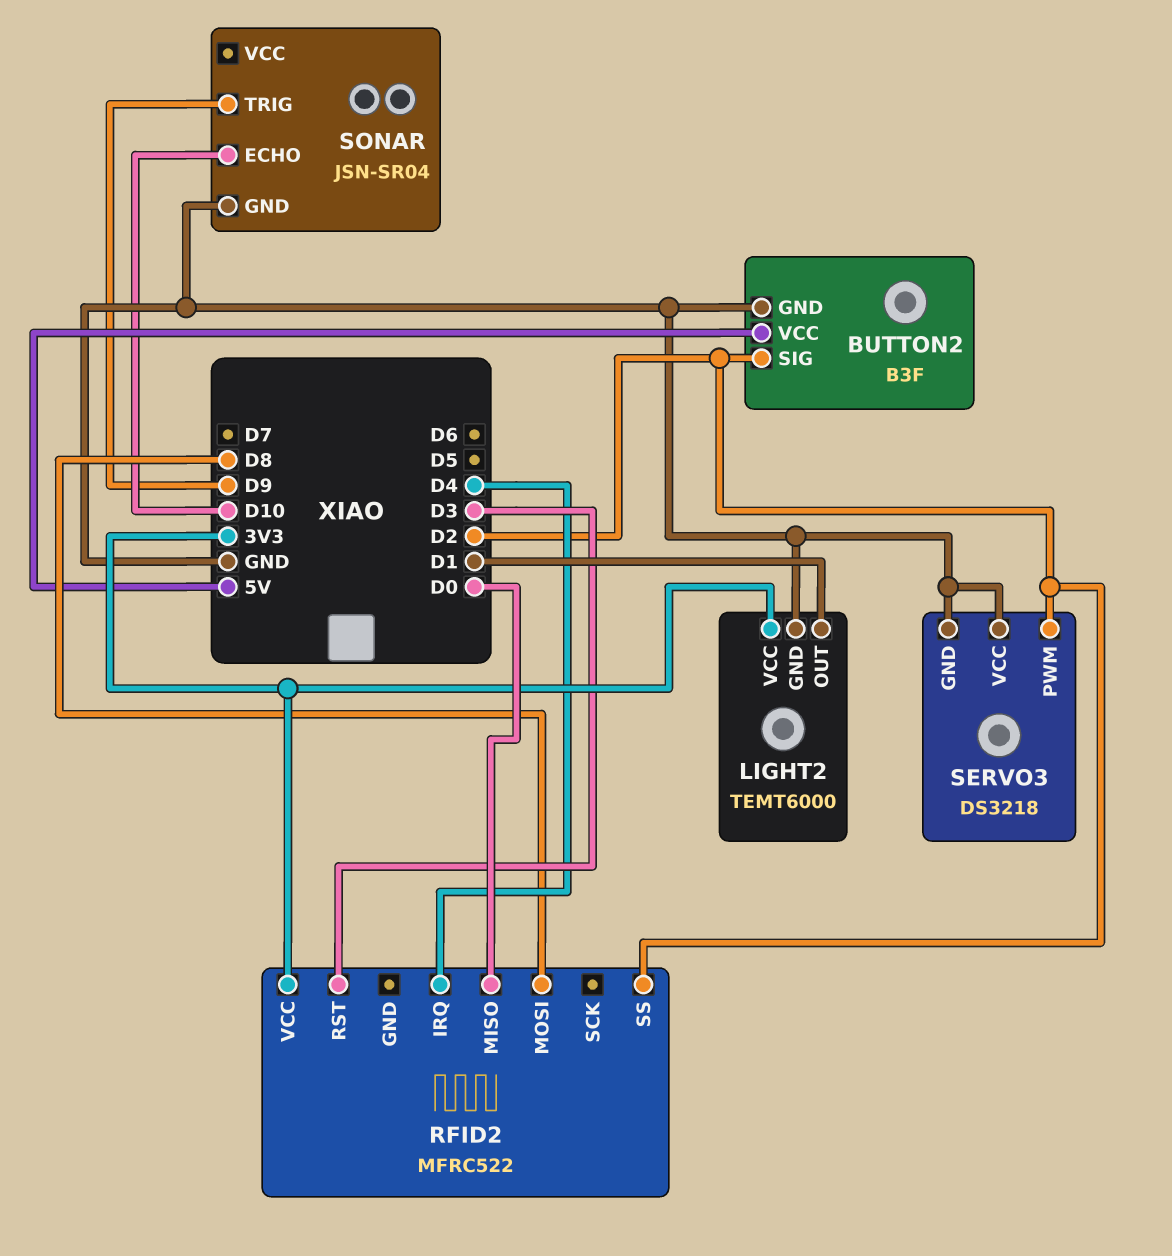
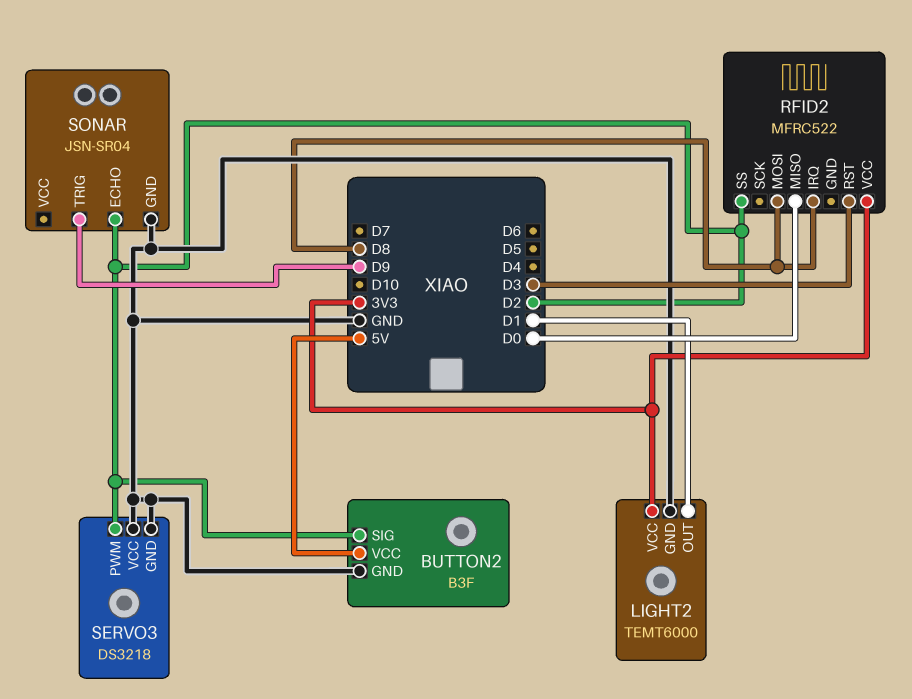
RFID2 pin IRQ: D4 -> D8
SONAR pin ECHO: D10 -> D2

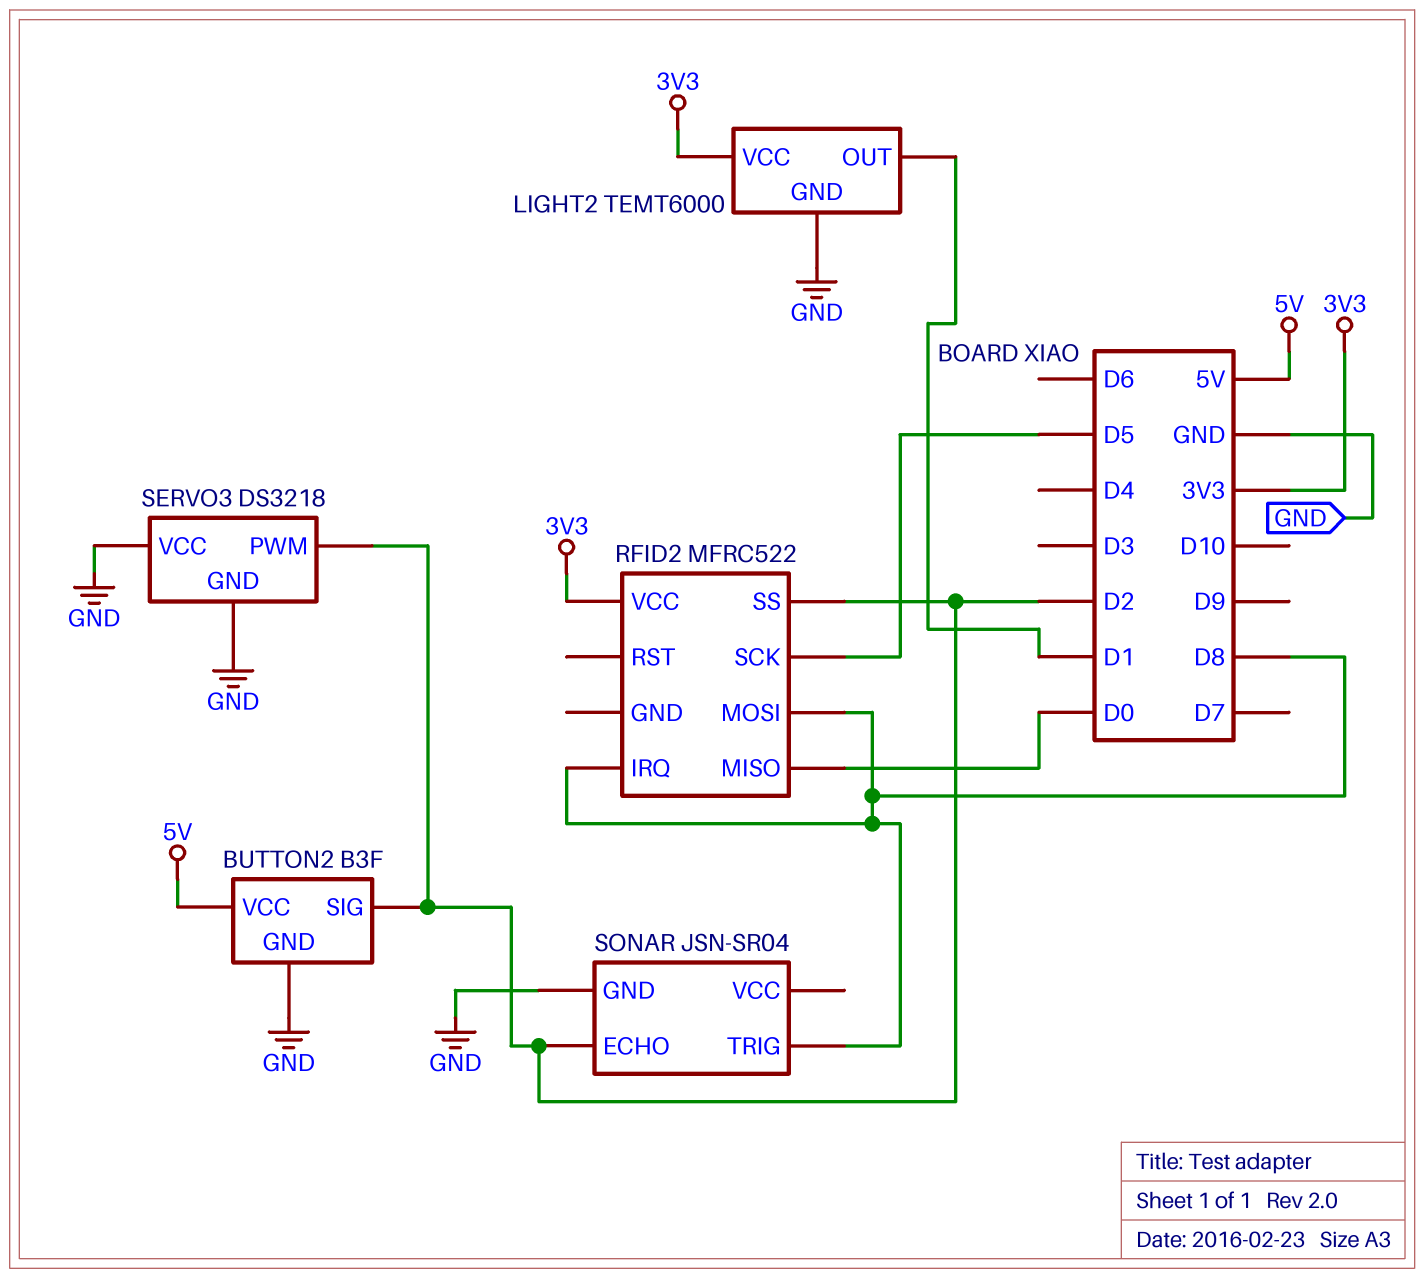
RFID2 pin RST: D3 -> none
RFID2 pin SCK: none -> D5
SONAR pin TRIG: D9 -> D8

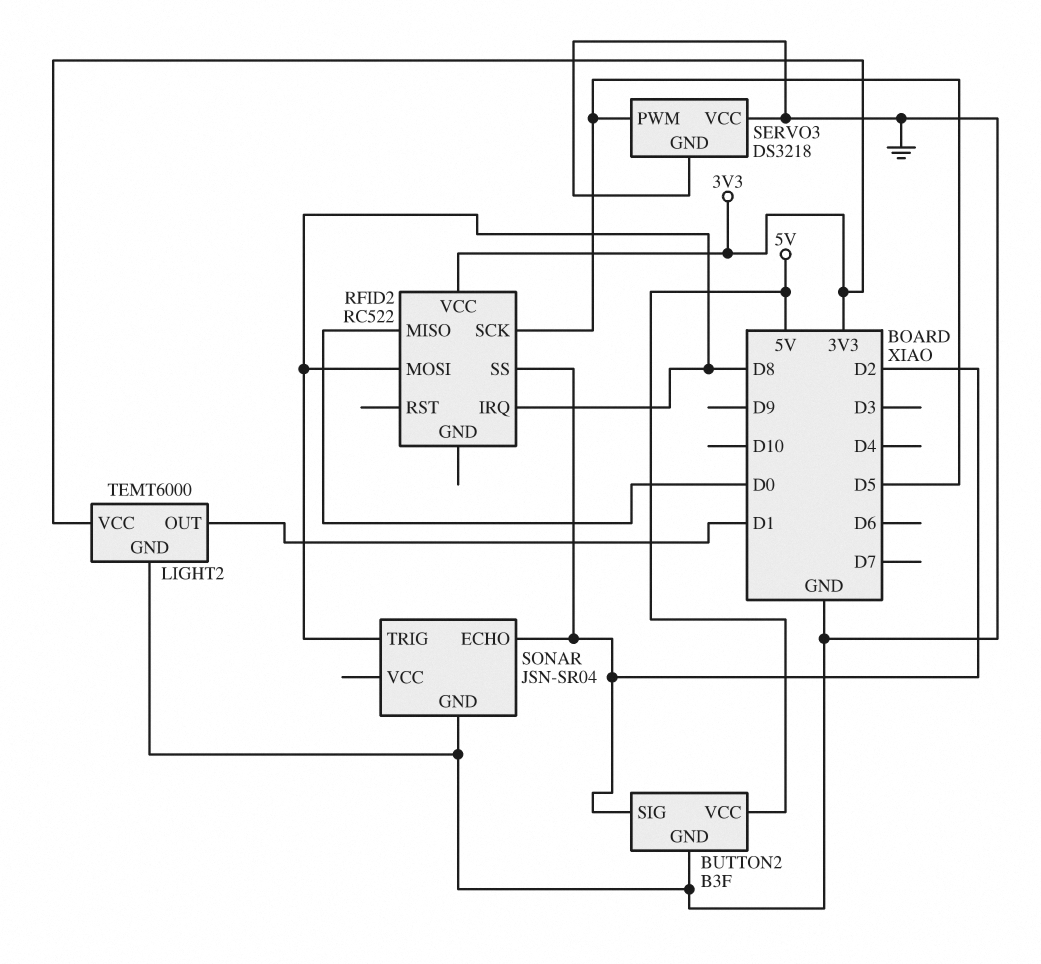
RFID2: MFRC522 -> RC522
SERVO3 pin PWM: D2 -> D5

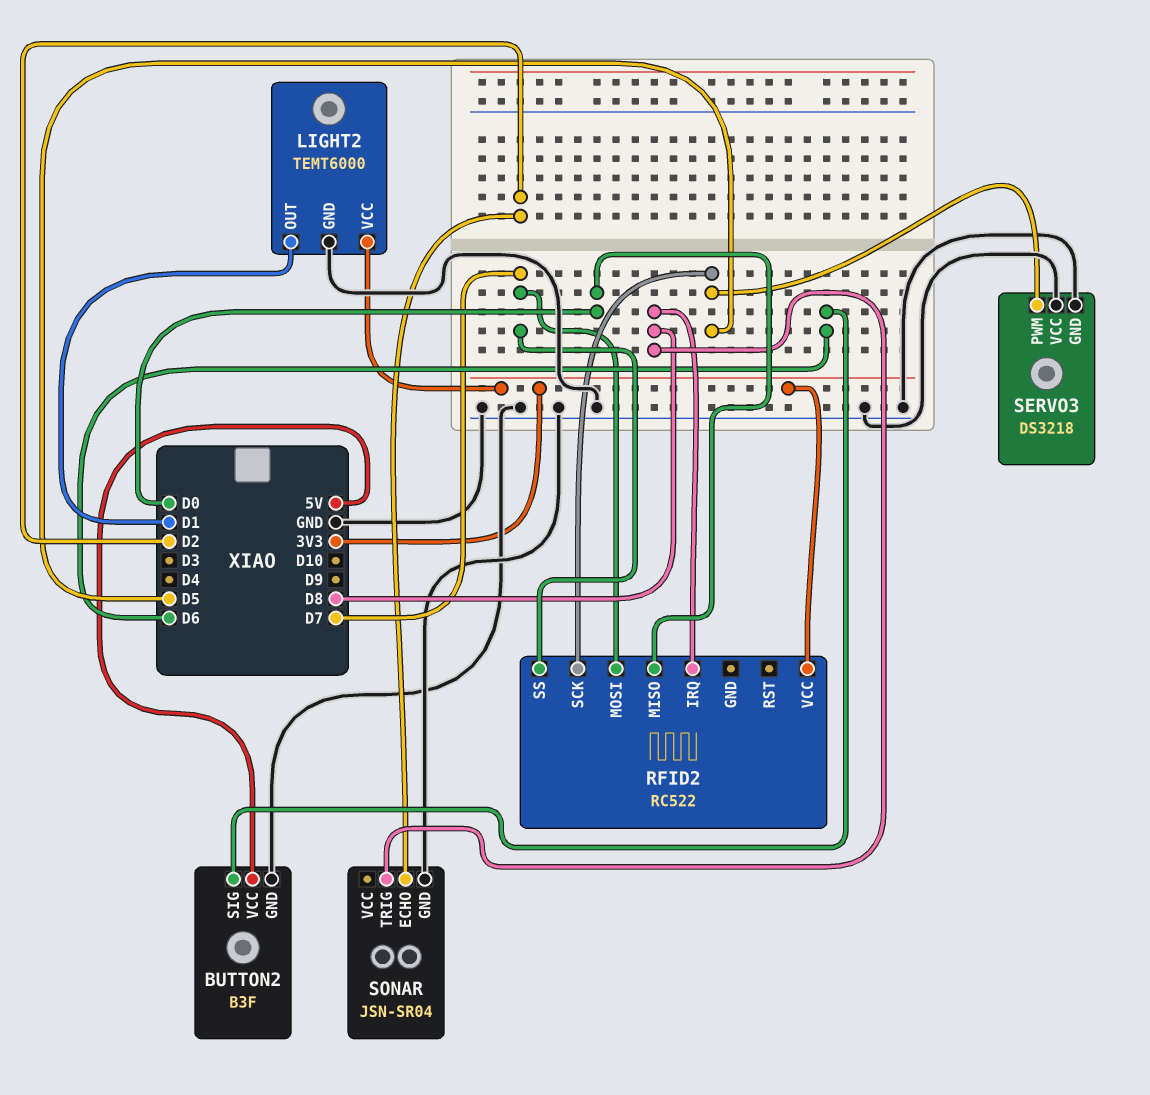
BUTTON2 pin SIG: D2 -> D6
RFID2 pin MOSI: D8 -> D7
RFID2 pin SS: D2 -> D7

